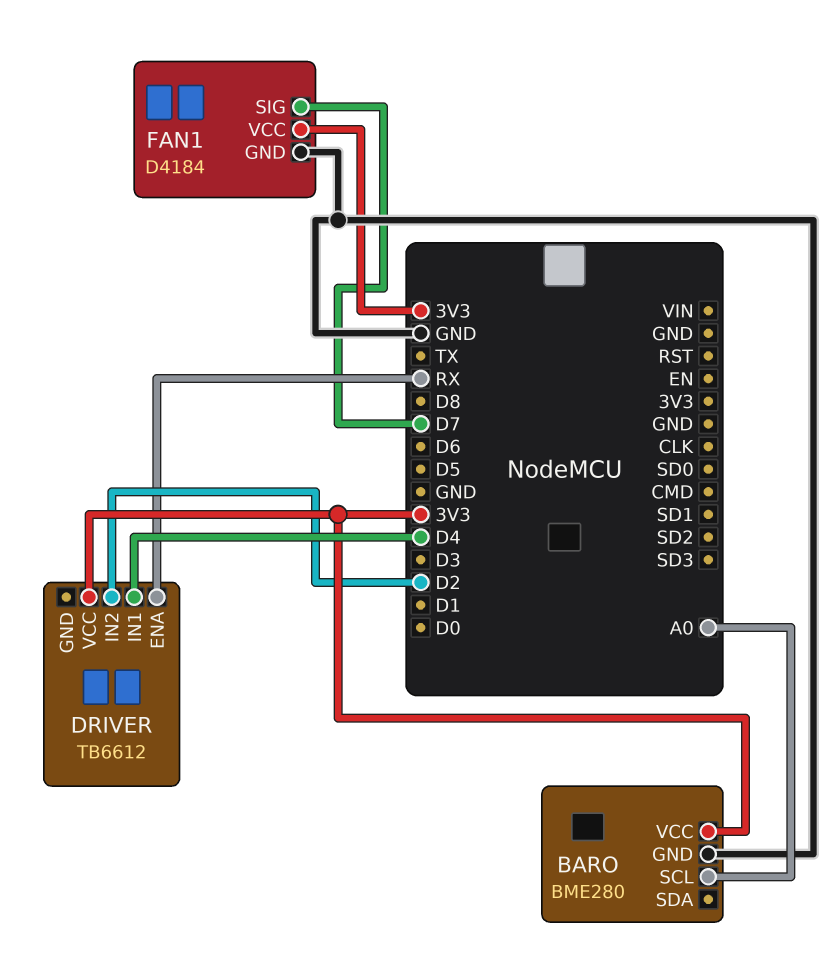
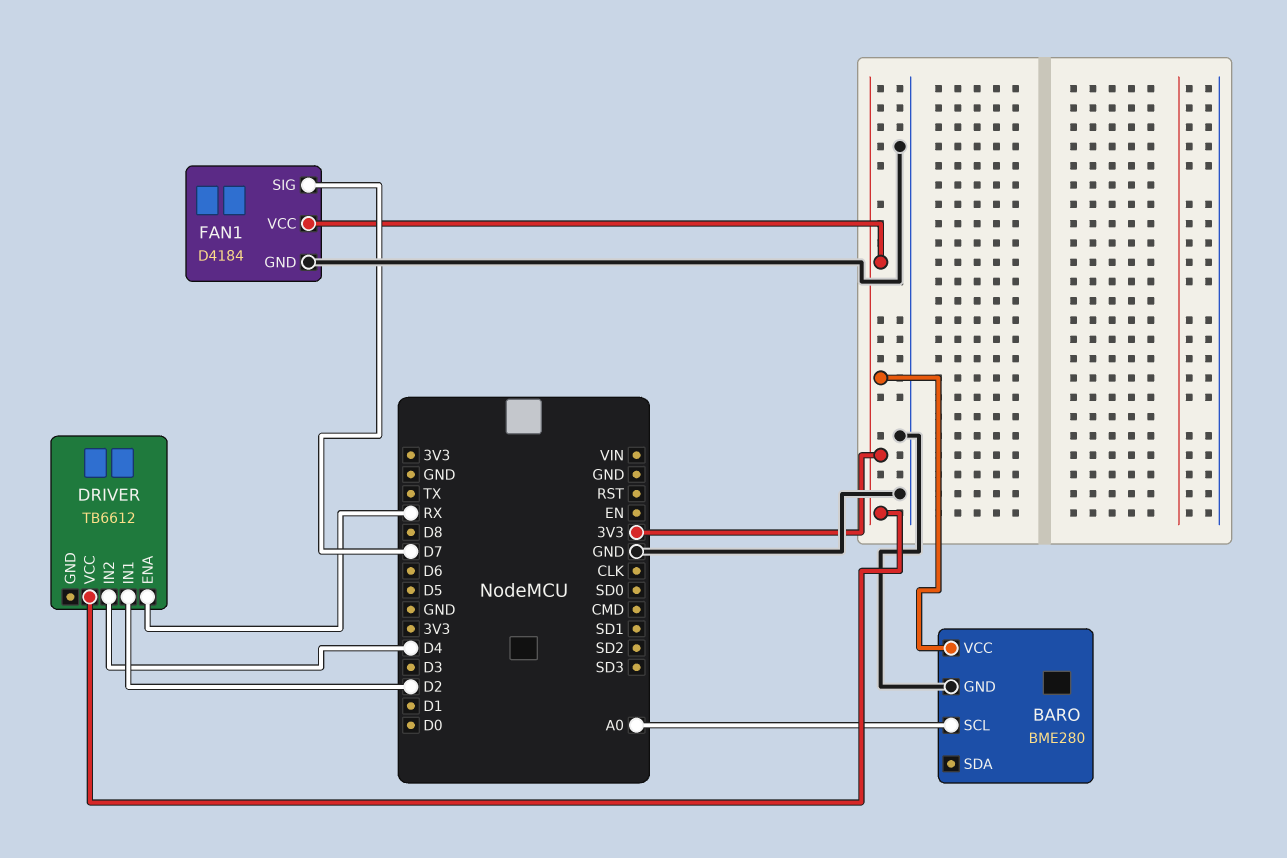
DRIVER pin IN1: D4 -> D2
DRIVER pin IN2: D2 -> D4

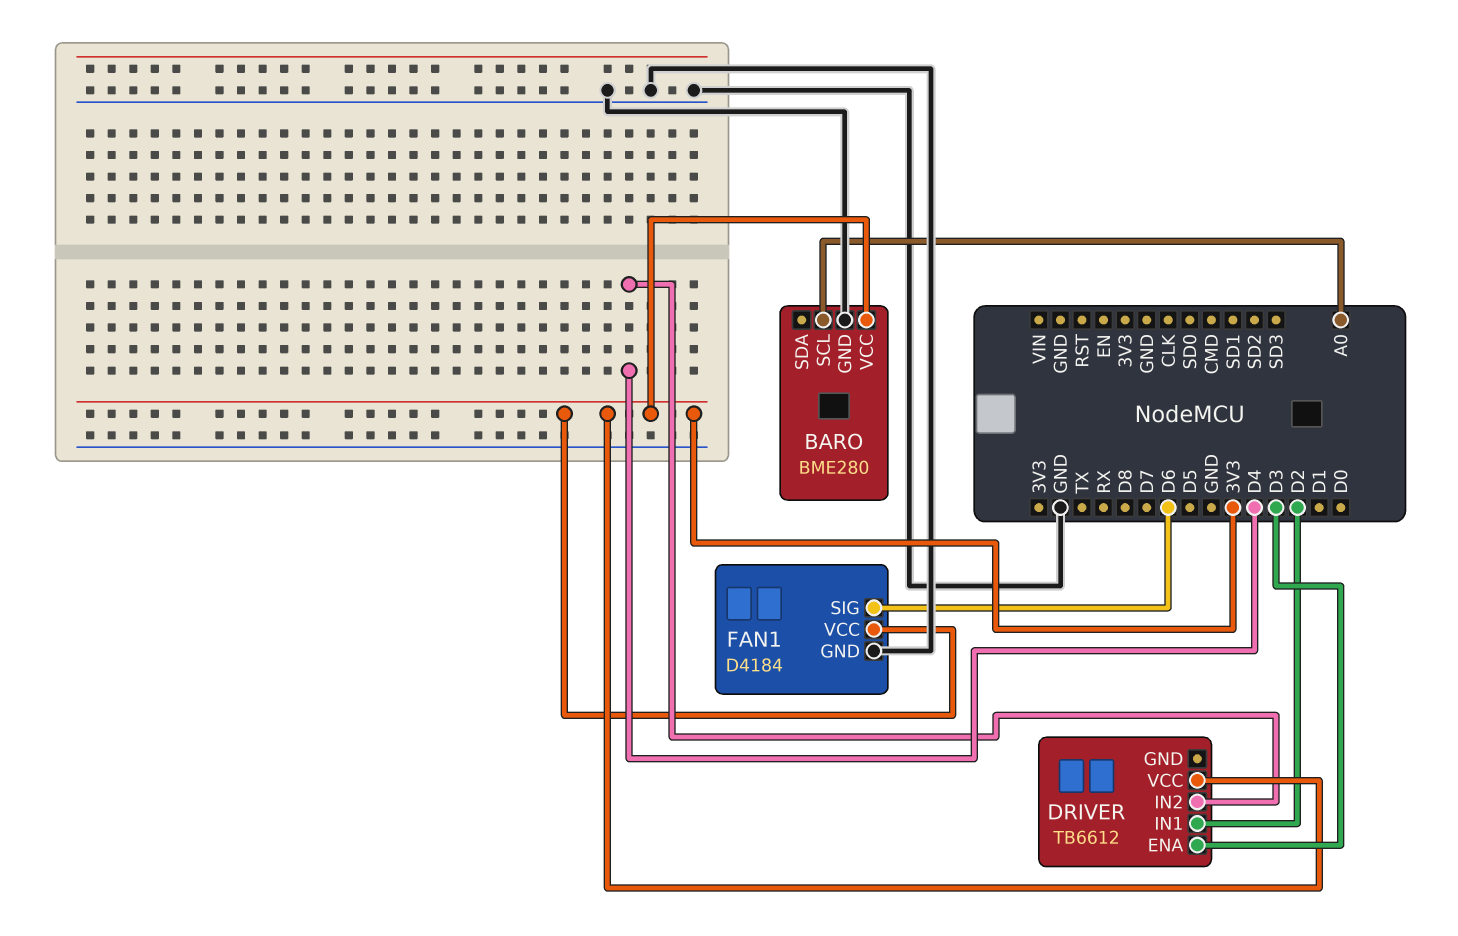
DRIVER pin ENA: RX -> D3
FAN1 pin SIG: D7 -> D6

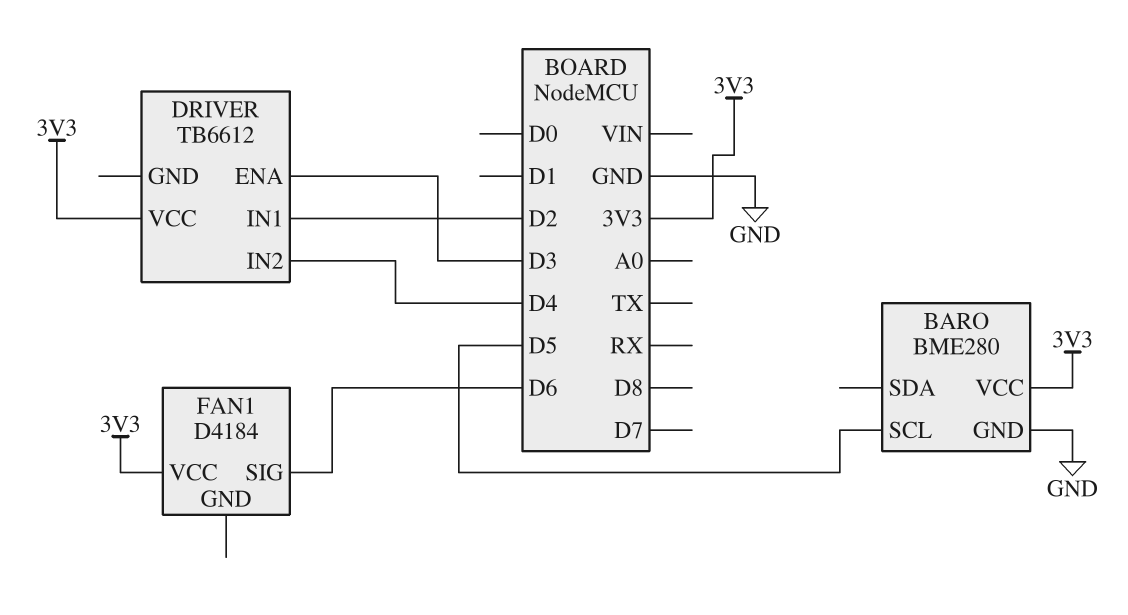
BARO pin SCL: A0 -> D5
FAN1 pin GND: GND -> none

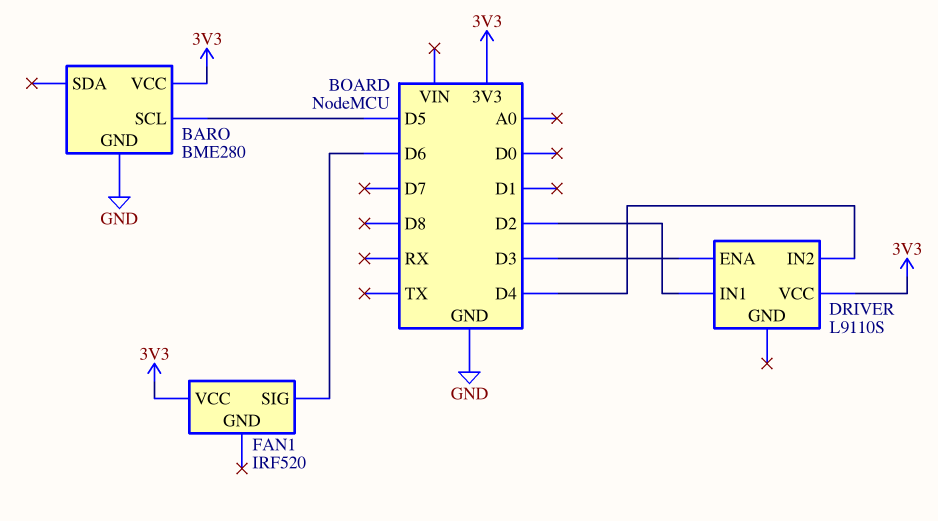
DRIVER: TB6612 -> L9110S
FAN1: D4184 -> IRF520

